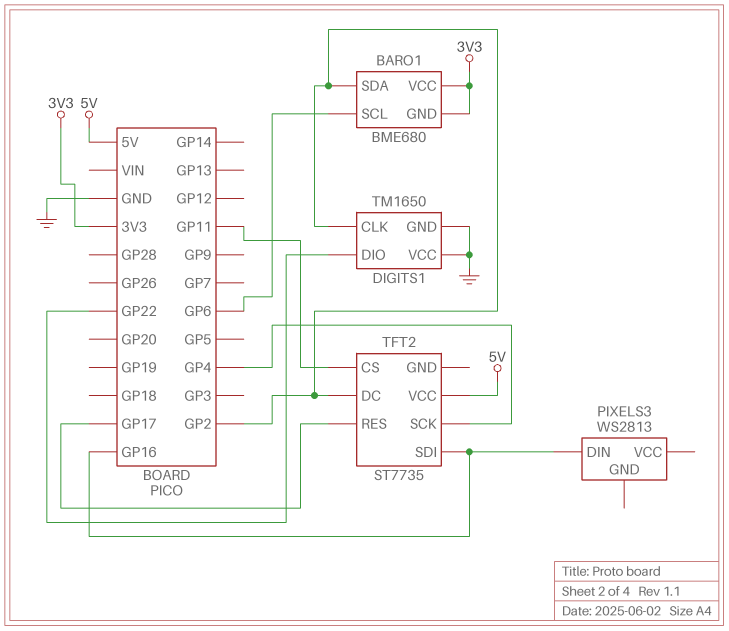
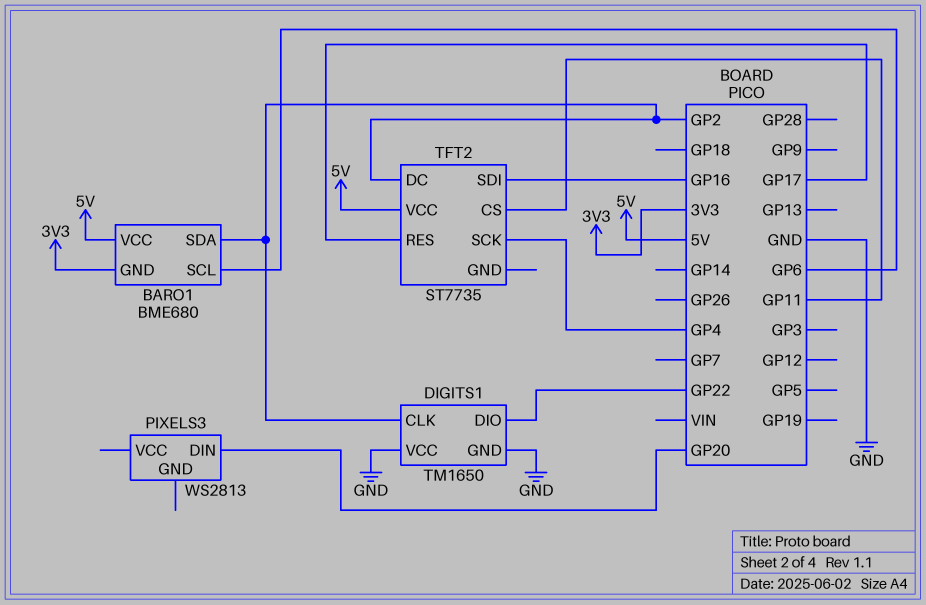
BARO1 pin VCC: 3V3 -> 5V
PIXELS3 pin DIN: GP16 -> GP20

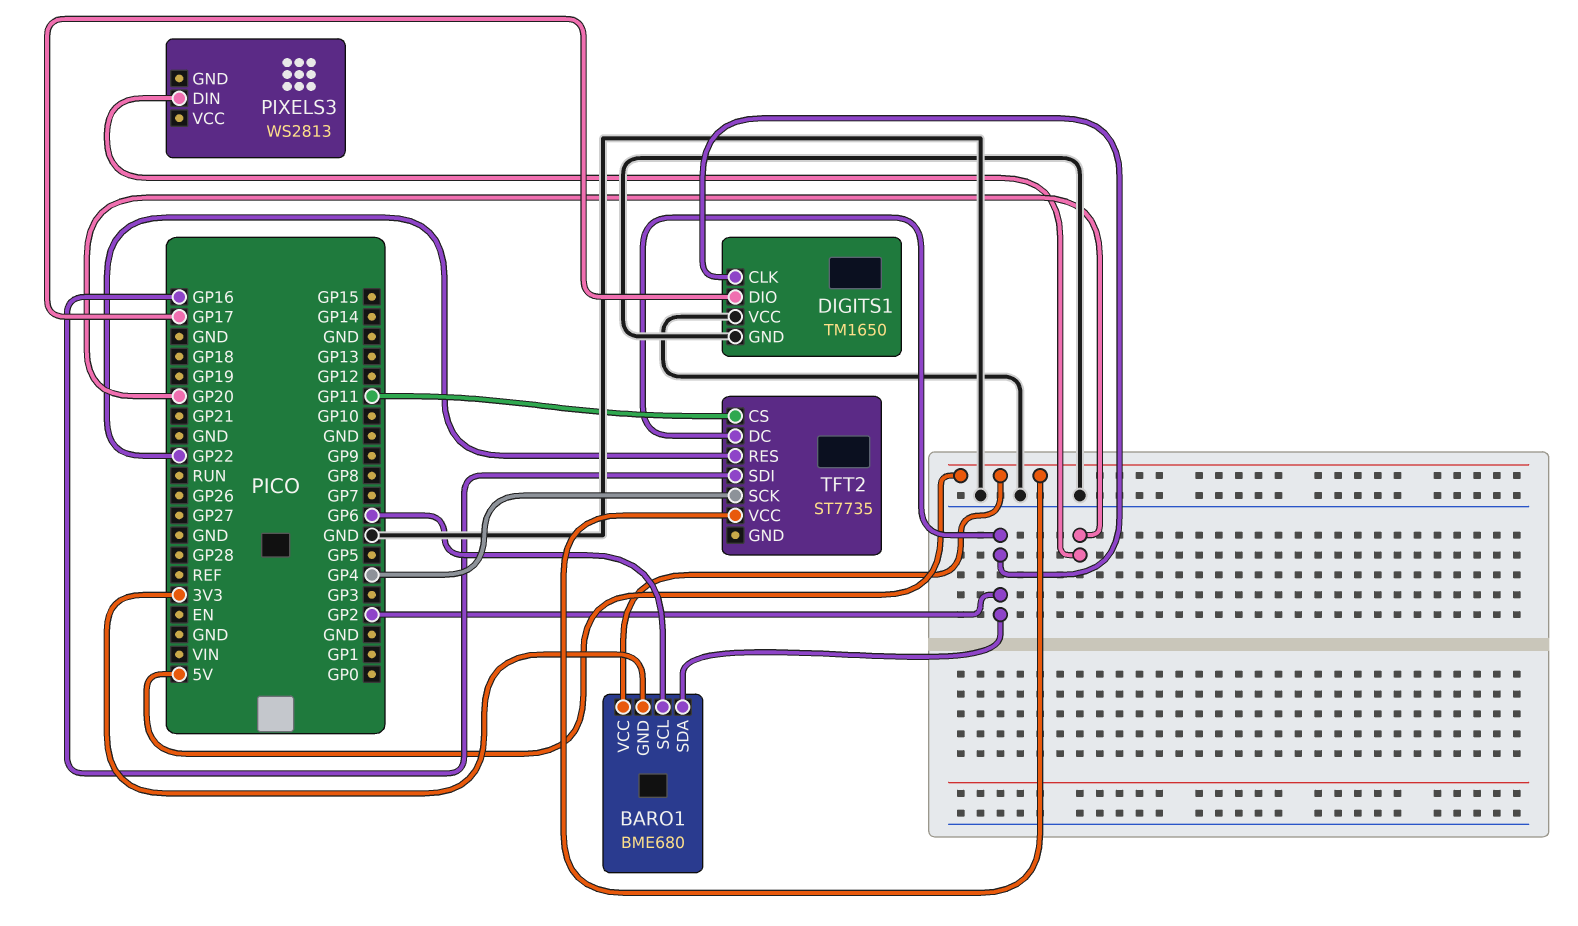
DIGITS1 pin DIO: GP22 -> GP17
TFT2 pin RES: GP17 -> GP22

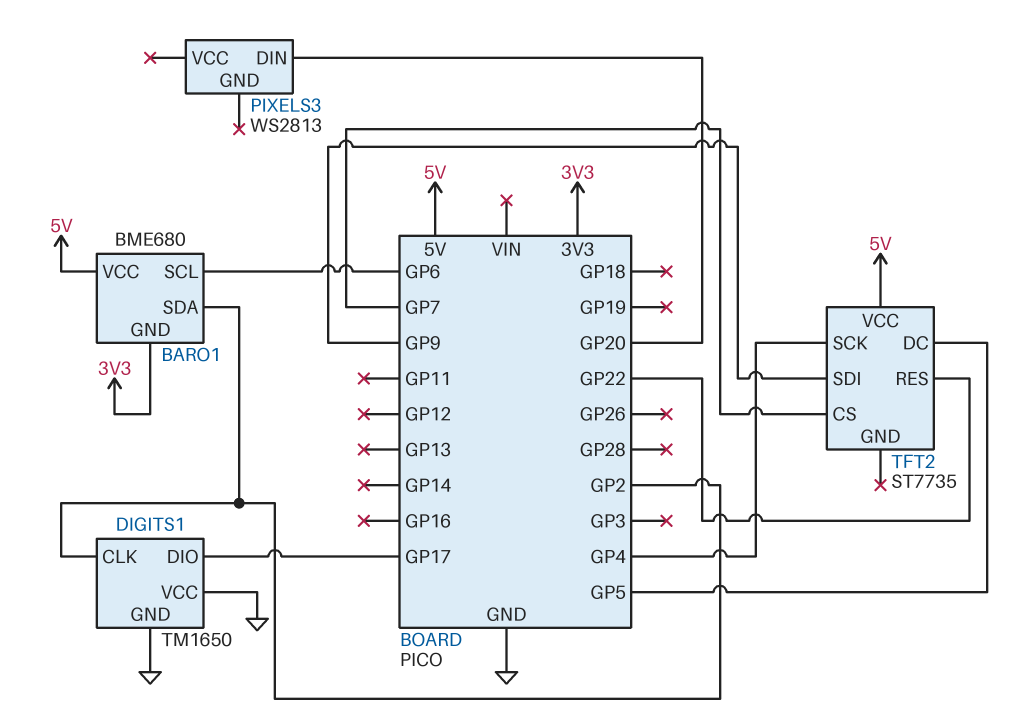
TFT2 pin CS: GP11 -> GP7
TFT2 pin DC: GP2 -> GP5
TFT2 pin SDI: GP16 -> GP9

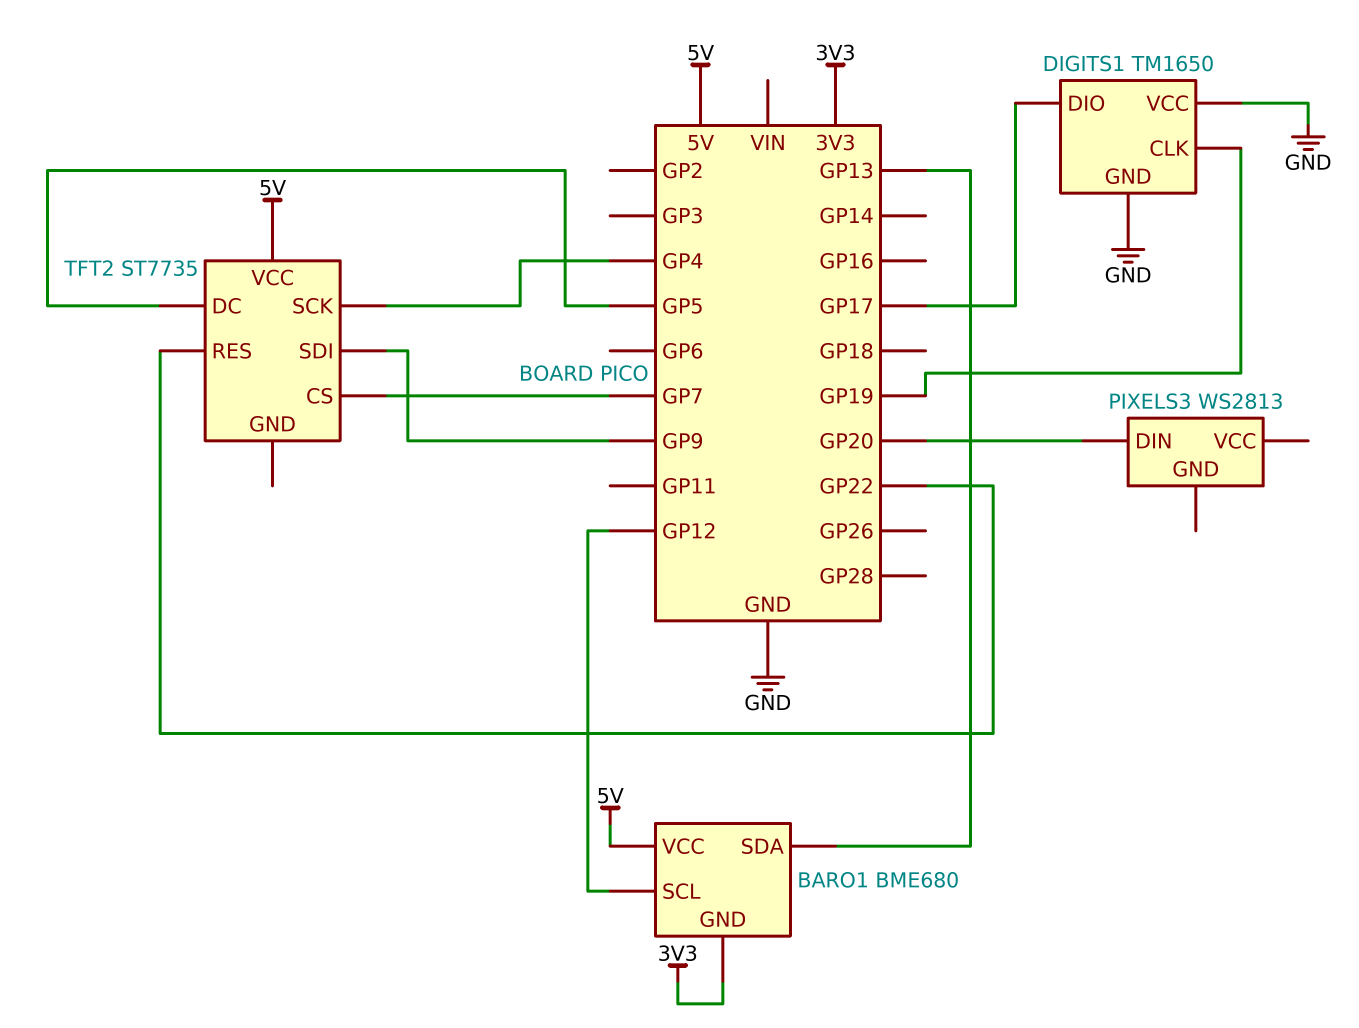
BARO1 pin SCL: GP6 -> GP12
BARO1 pin SDA: GP2 -> GP13
DIGITS1 pin CLK: GP2 -> GP19

